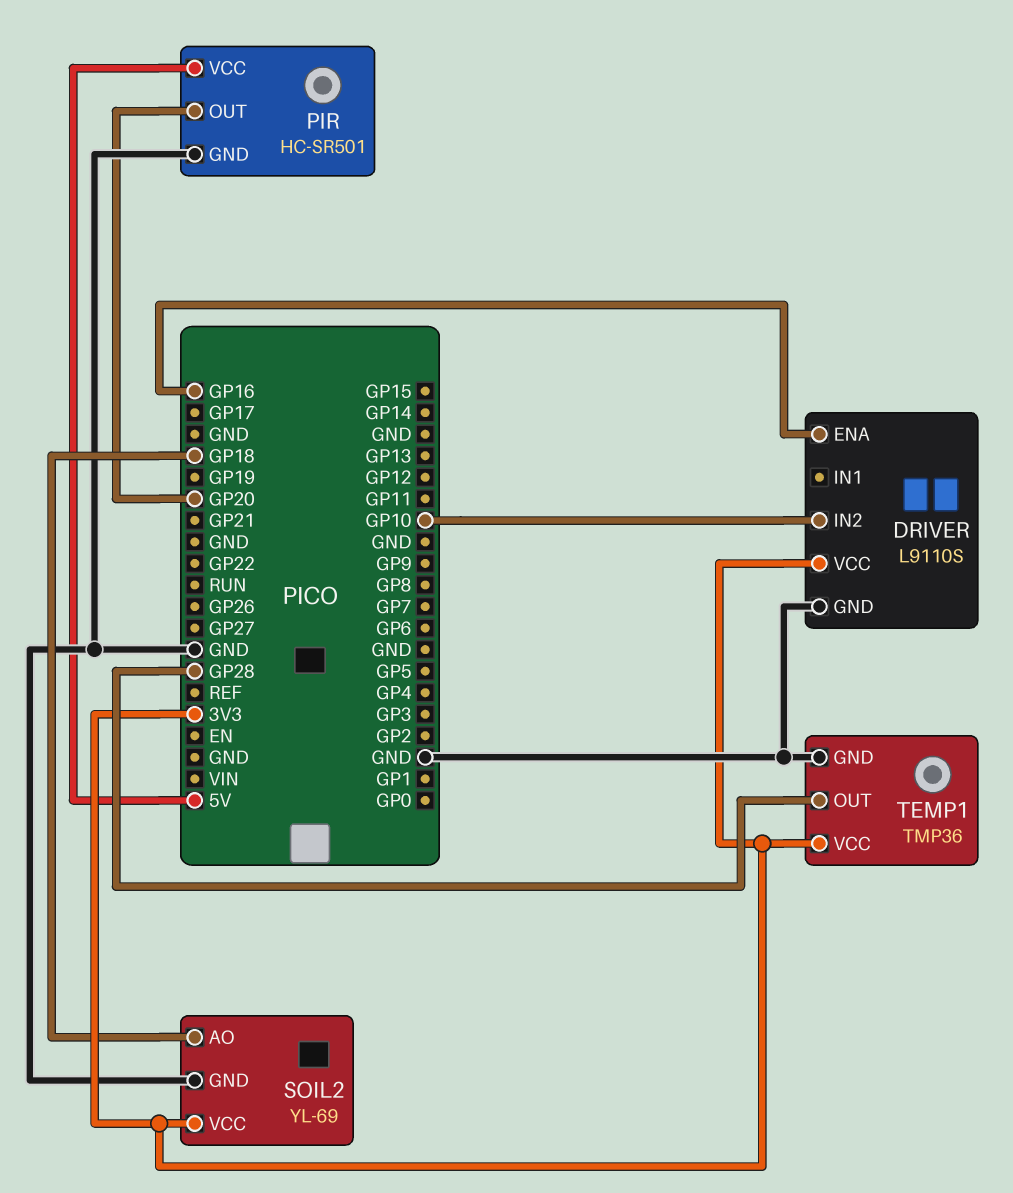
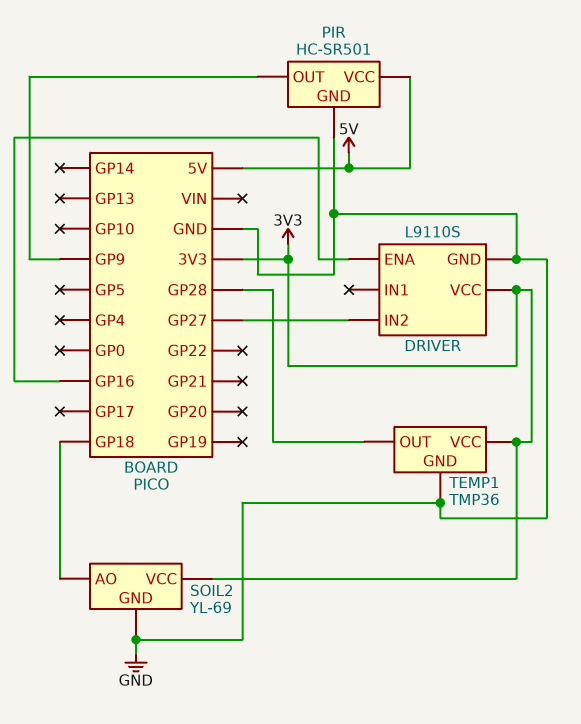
DRIVER pin IN2: GP10 -> GP27
PIR pin OUT: GP20 -> GP9

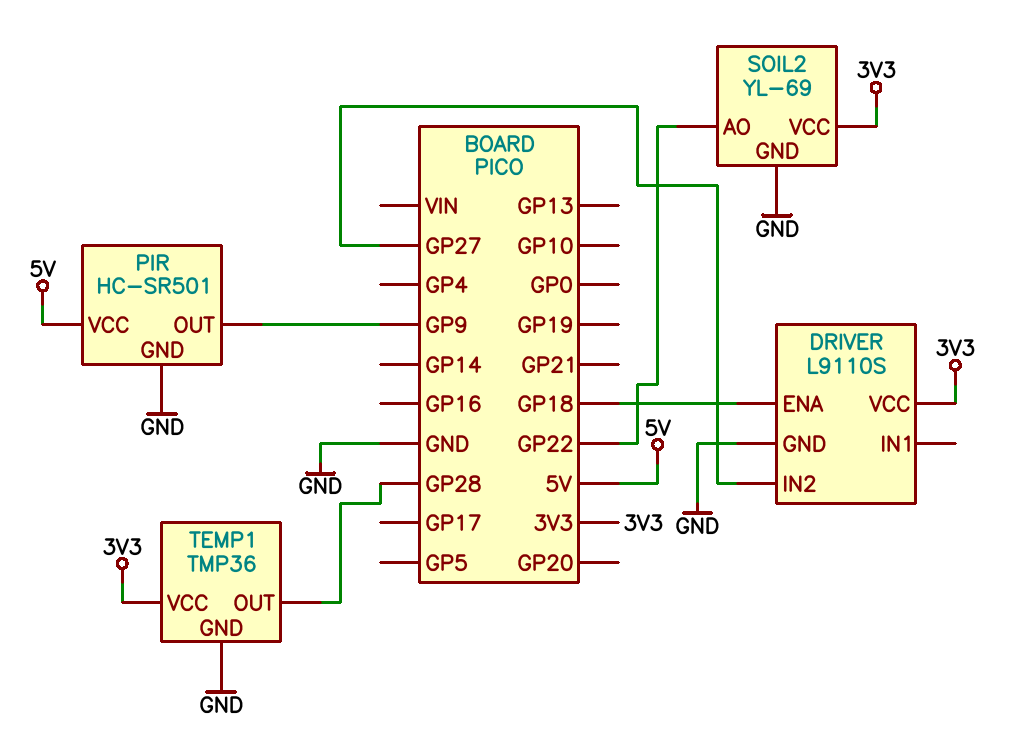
DRIVER pin ENA: GP16 -> GP18
SOIL2 pin AO: GP18 -> GP22

